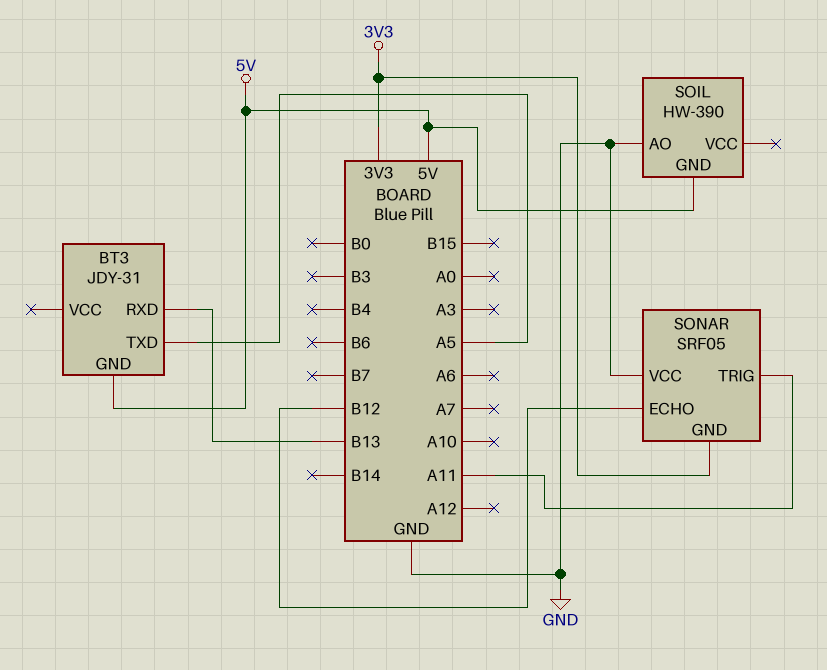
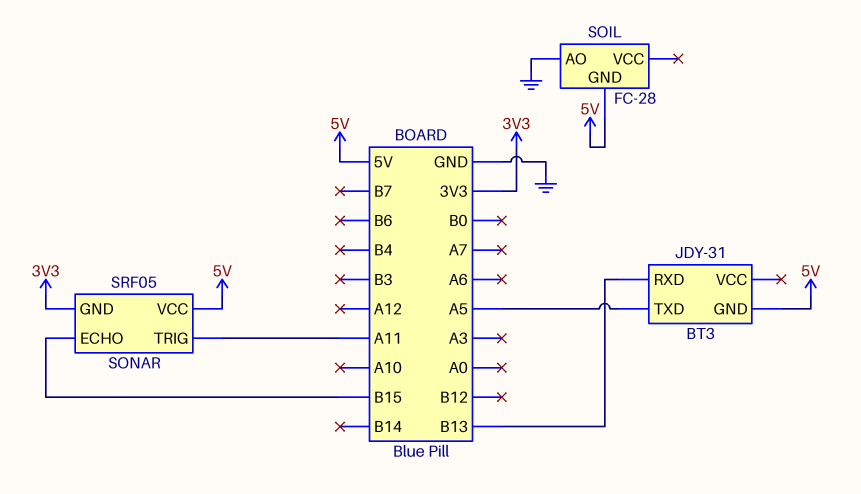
SOIL: HW-390 -> FC-28
SONAR pin ECHO: B12 -> B15
SONAR pin VCC: GND -> 5V

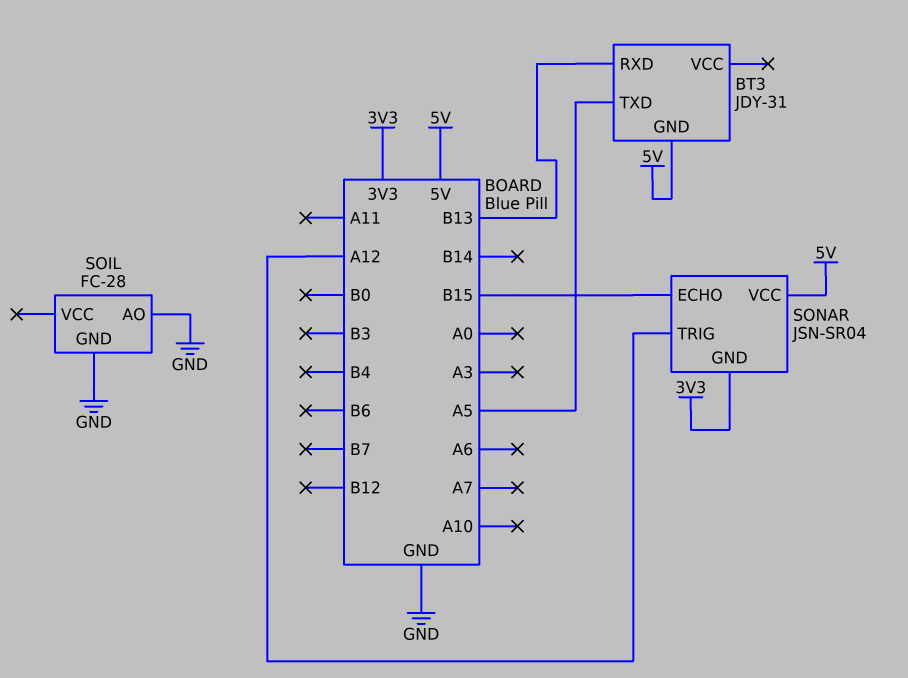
SOIL pin GND: 5V -> GND
SONAR: SRF05 -> JSN-SR04
SONAR pin TRIG: A11 -> A12

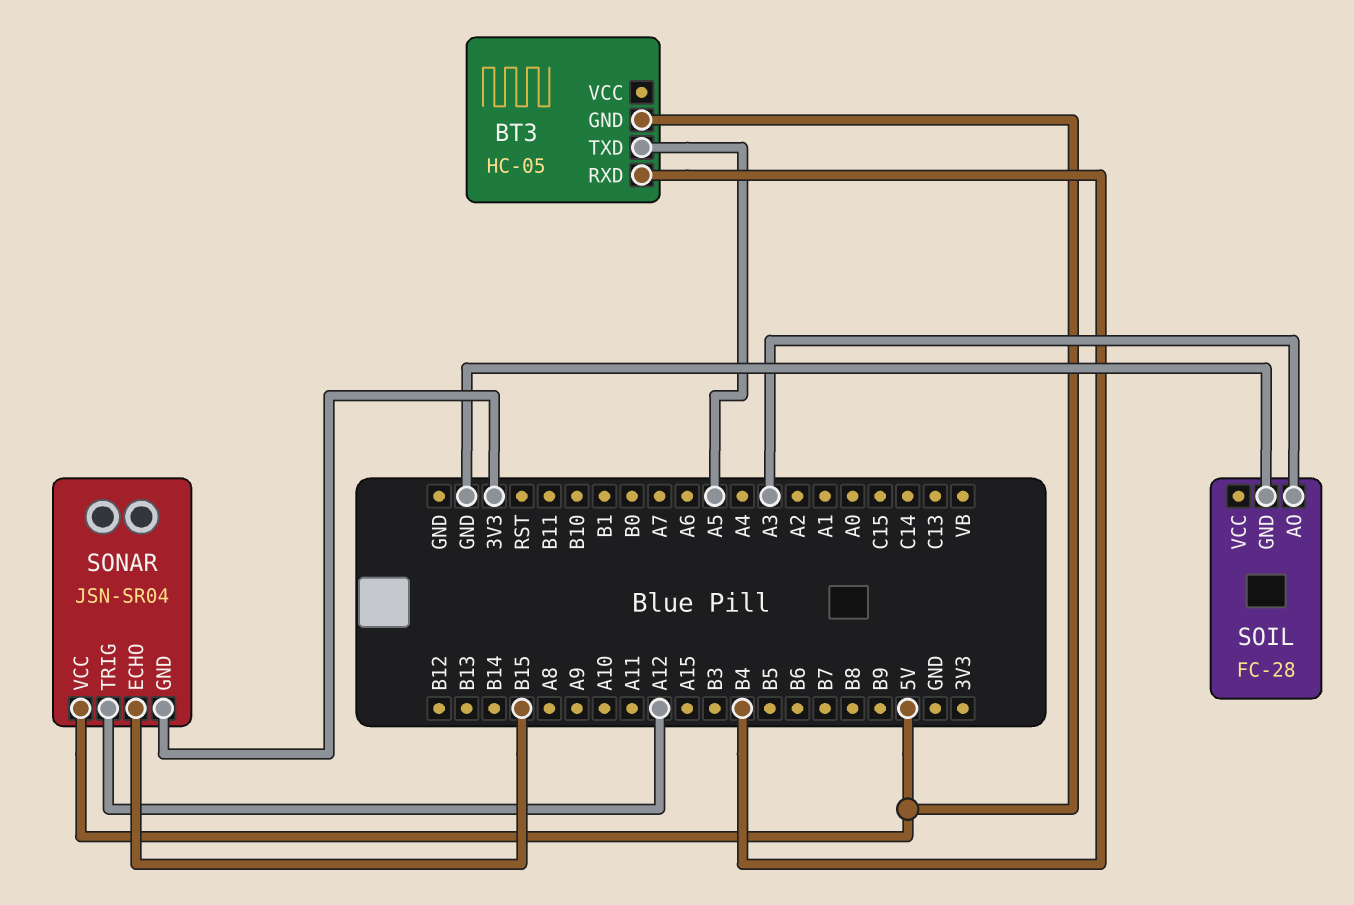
BT3: JDY-31 -> HC-05
BT3 pin RXD: B13 -> B4
SOIL pin AO: GND -> A3

